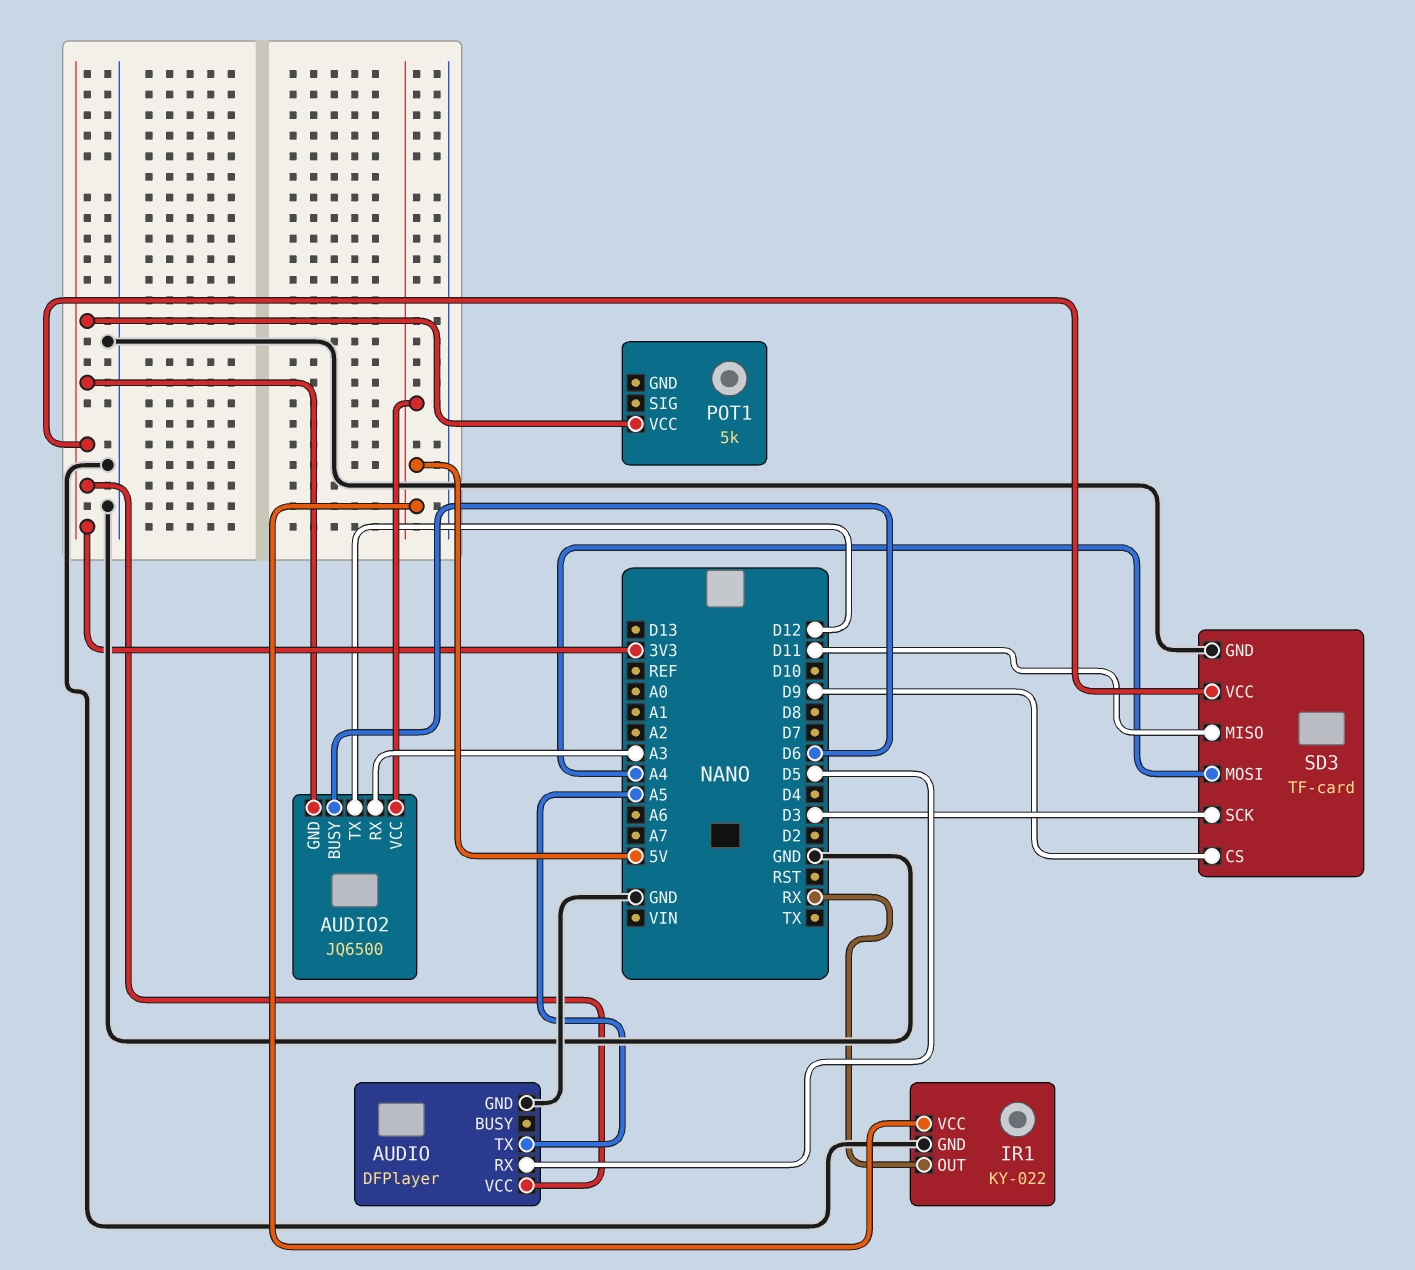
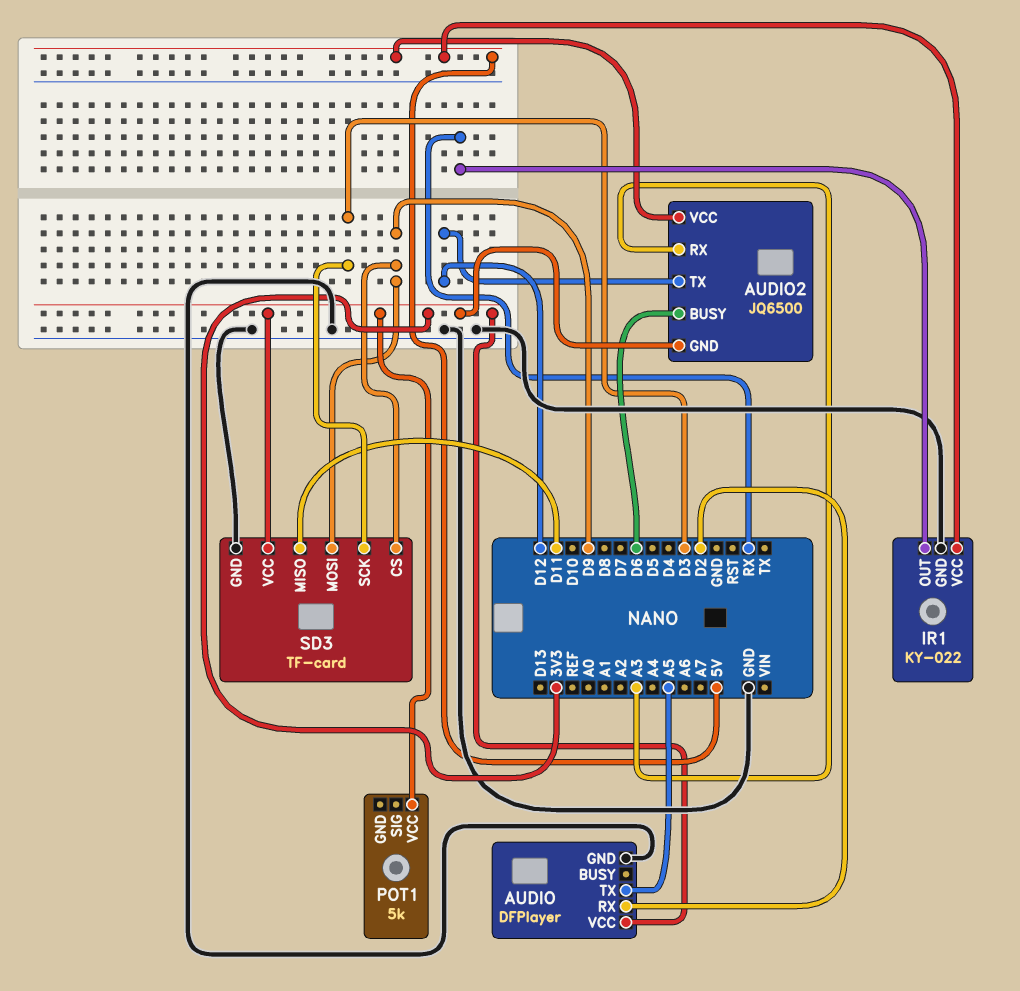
AUDIO pin RX: D5 -> D2
SD3 pin MOSI: A4 -> D9

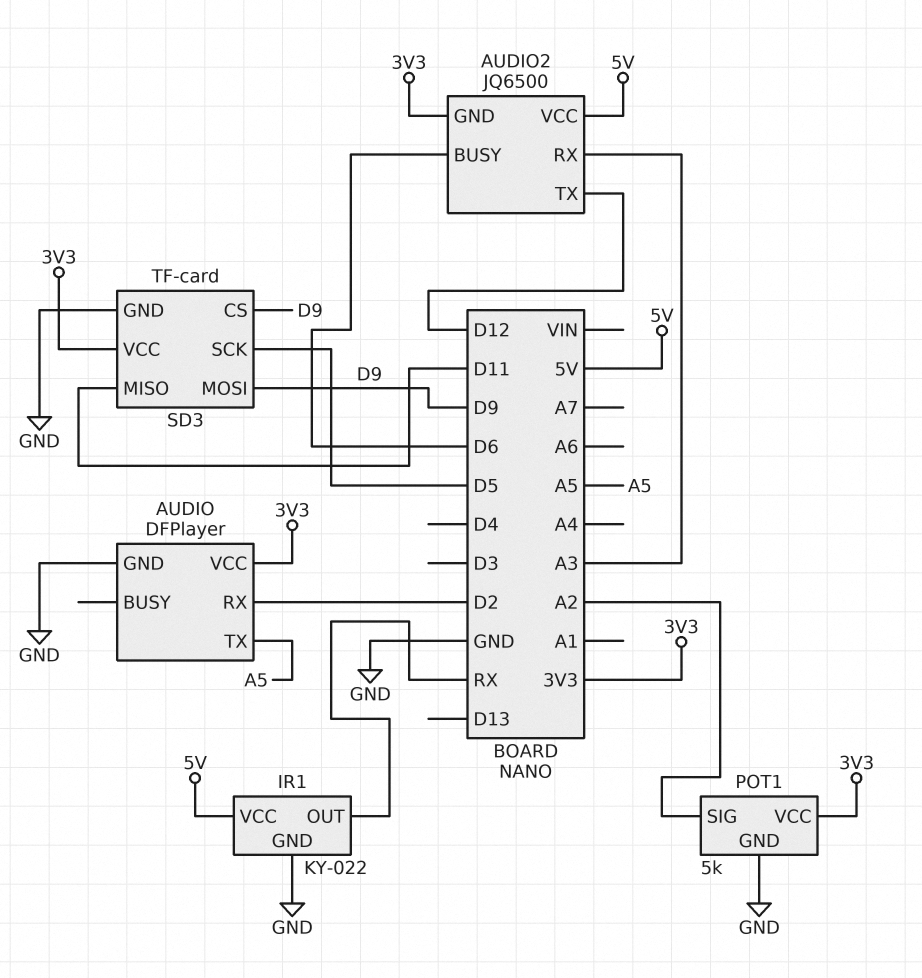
POT1 pin GND: none -> GND
POT1 pin SIG: none -> A2
SD3 pin SCK: D3 -> D5

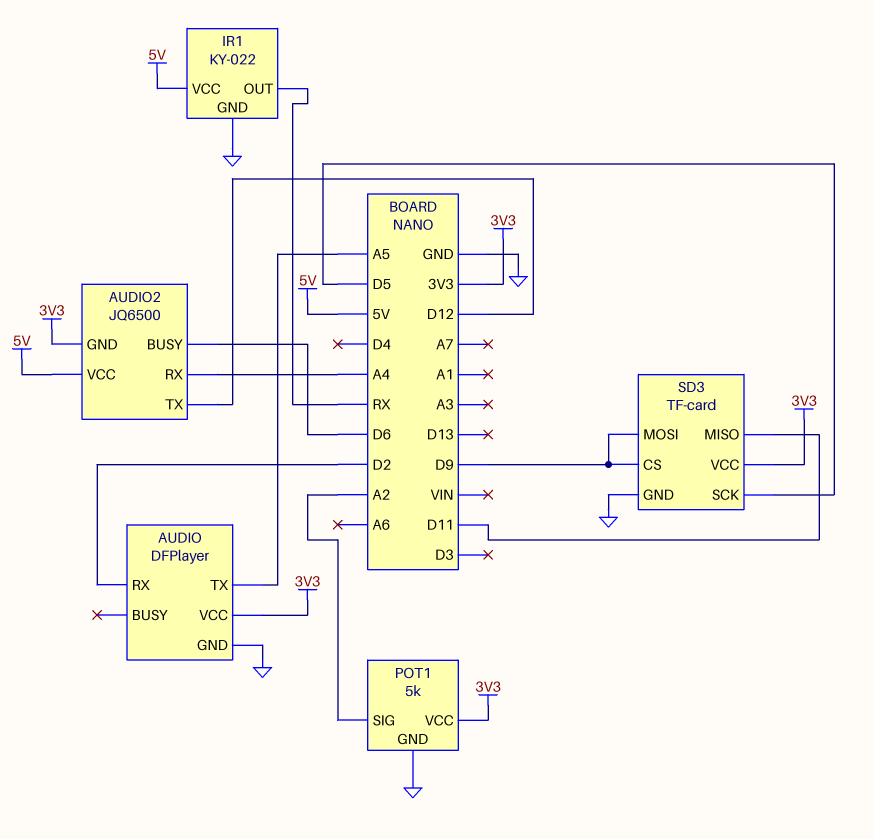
AUDIO2 pin RX: A3 -> A4

